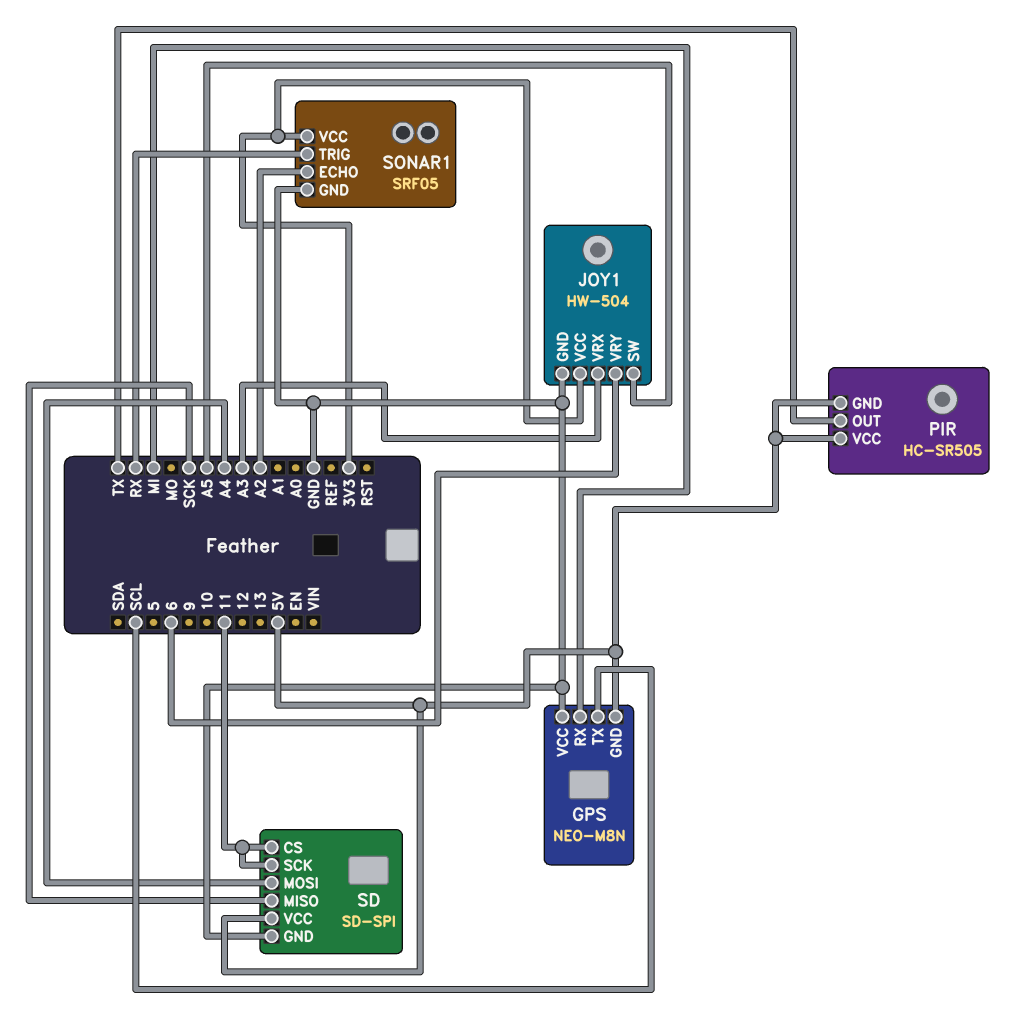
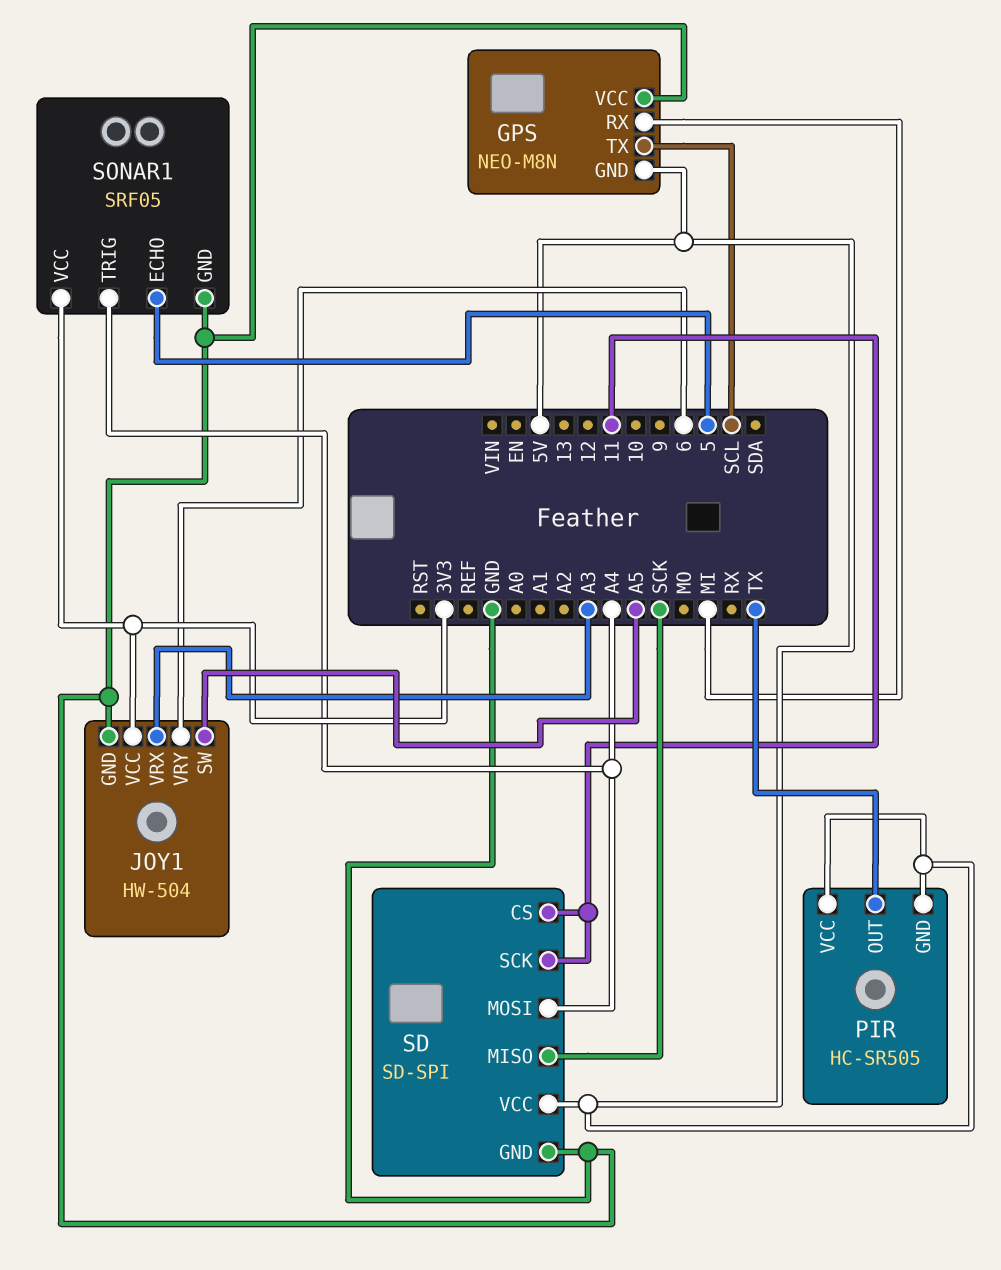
SONAR1 pin ECHO: A2 -> 5
SONAR1 pin TRIG: RX -> A4

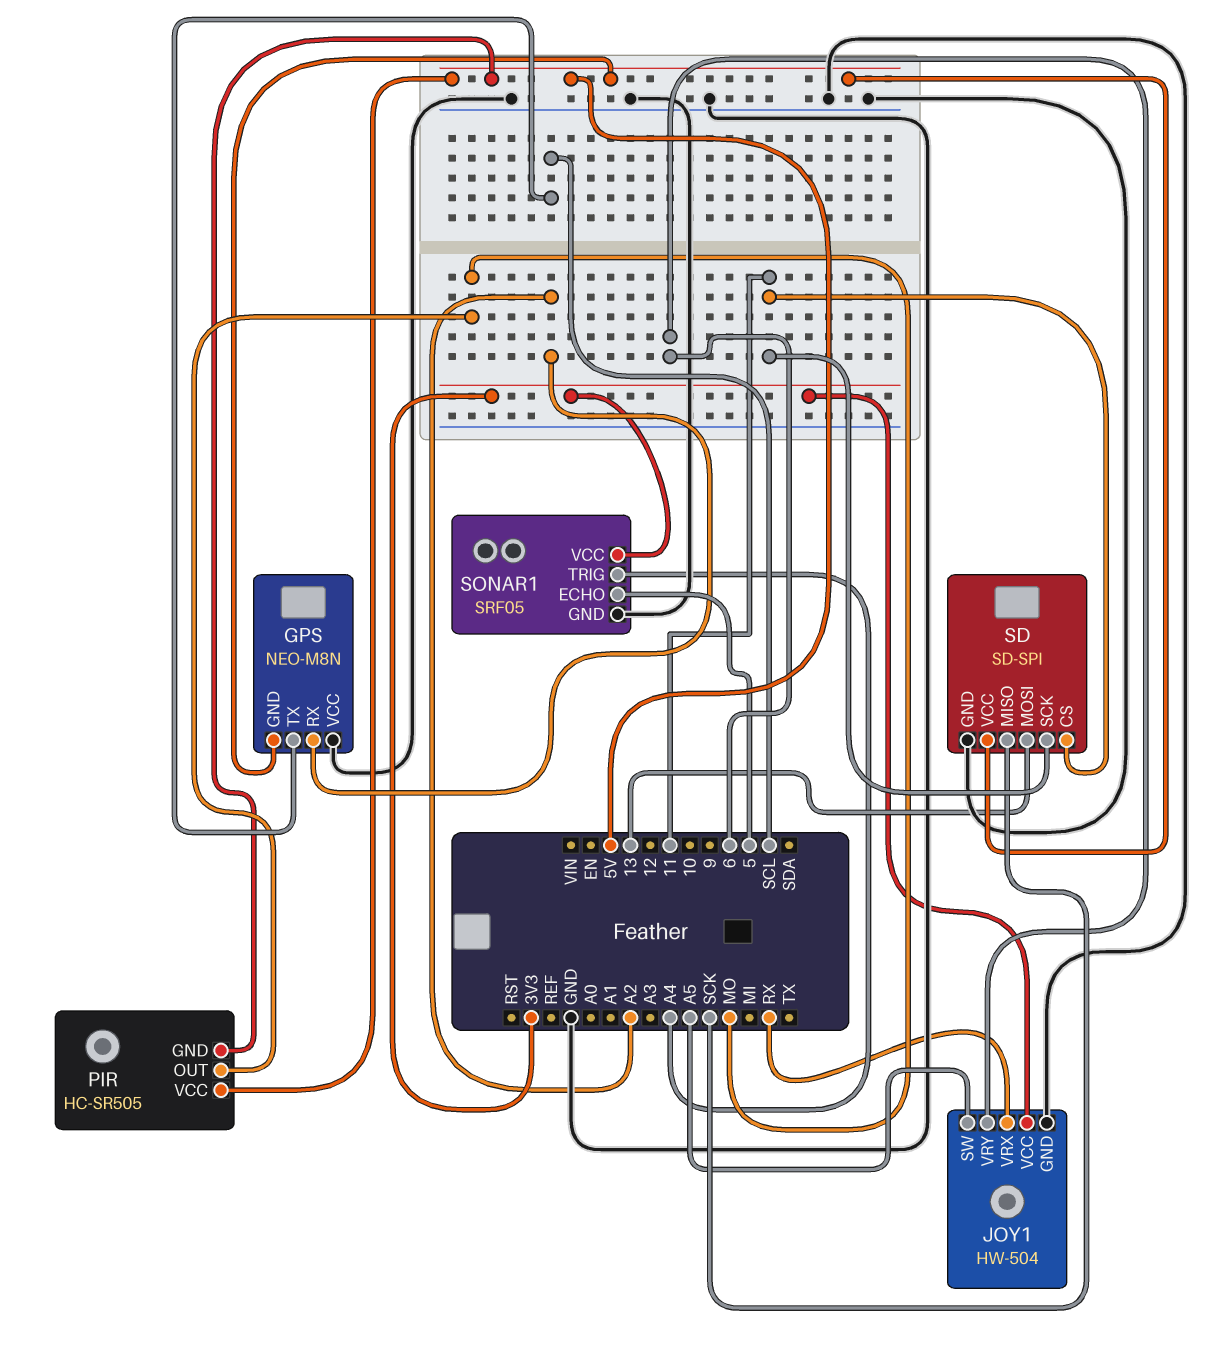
GPS pin RX: MI -> A2
JOY1 pin VRX: A3 -> RX
PIR pin OUT: TX -> MO
SD pin MOSI: A4 -> 13

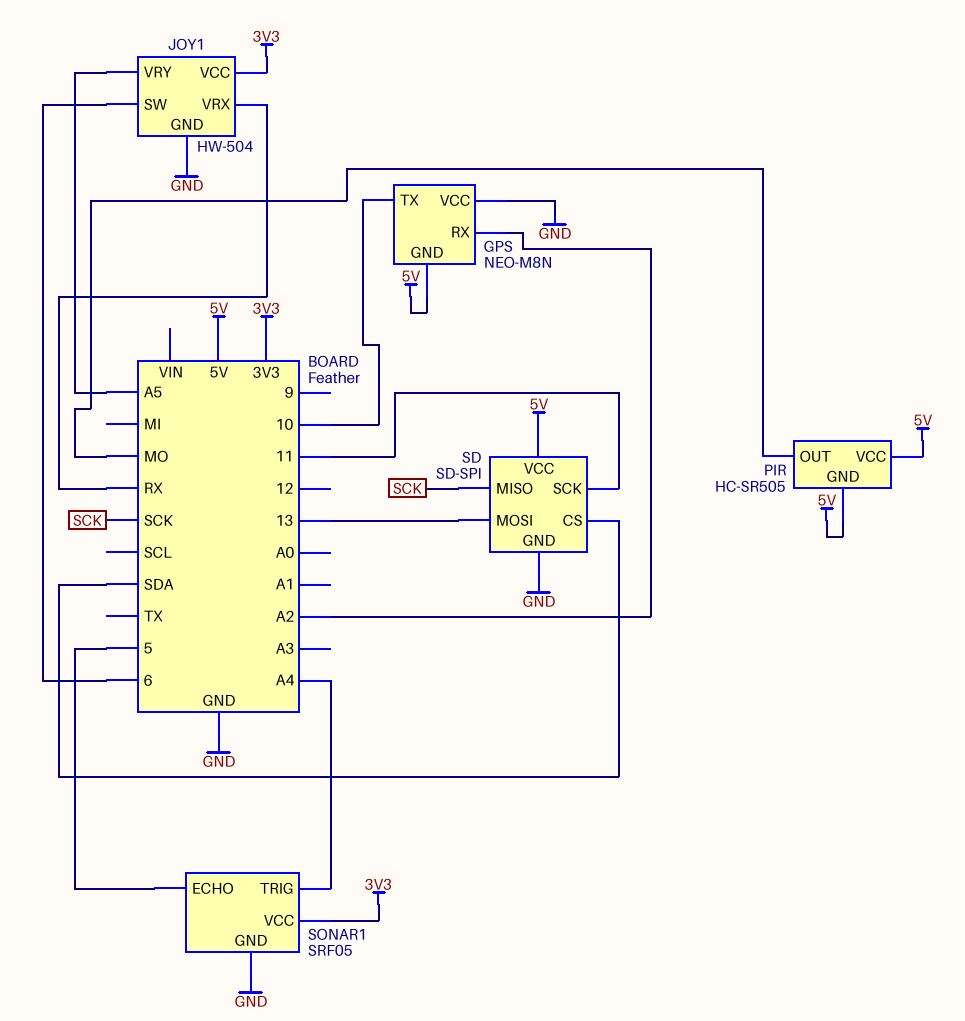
GPS pin TX: SCL -> 10
JOY1 pin SW: A5 -> 6
JOY1 pin VRY: 6 -> A5
SD pin CS: 11 -> SDA

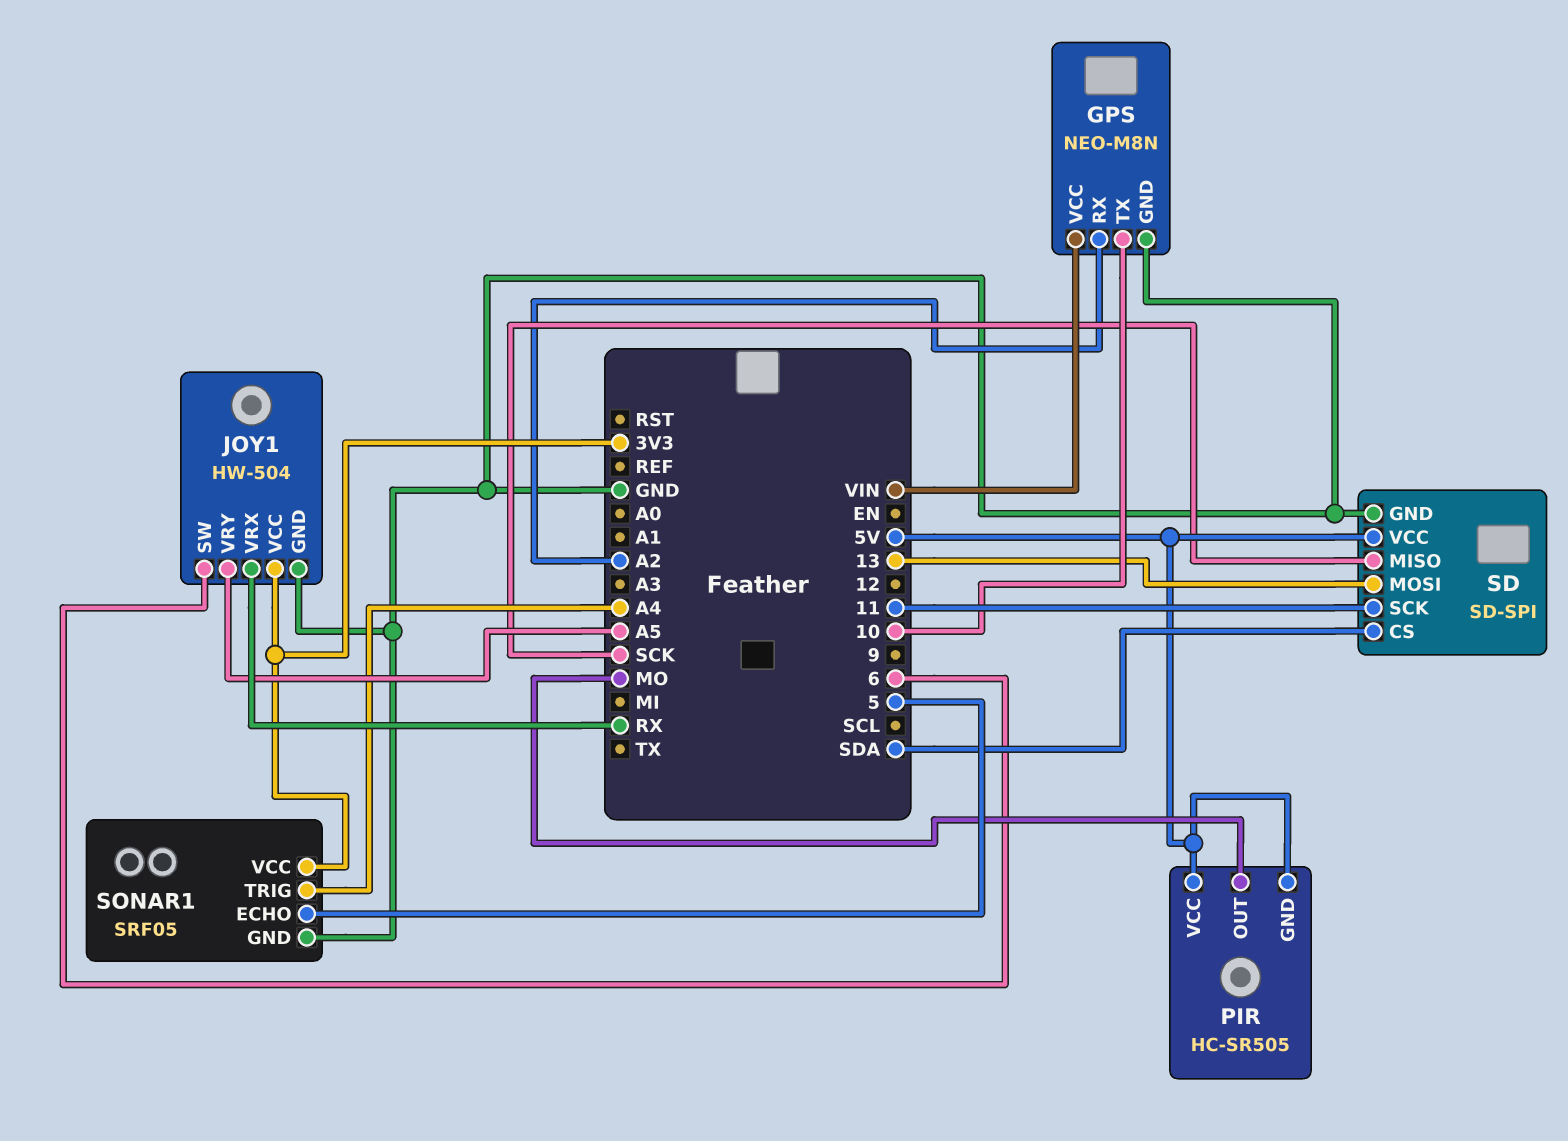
GPS pin GND: 5V -> GND
GPS pin VCC: GND -> VIN

